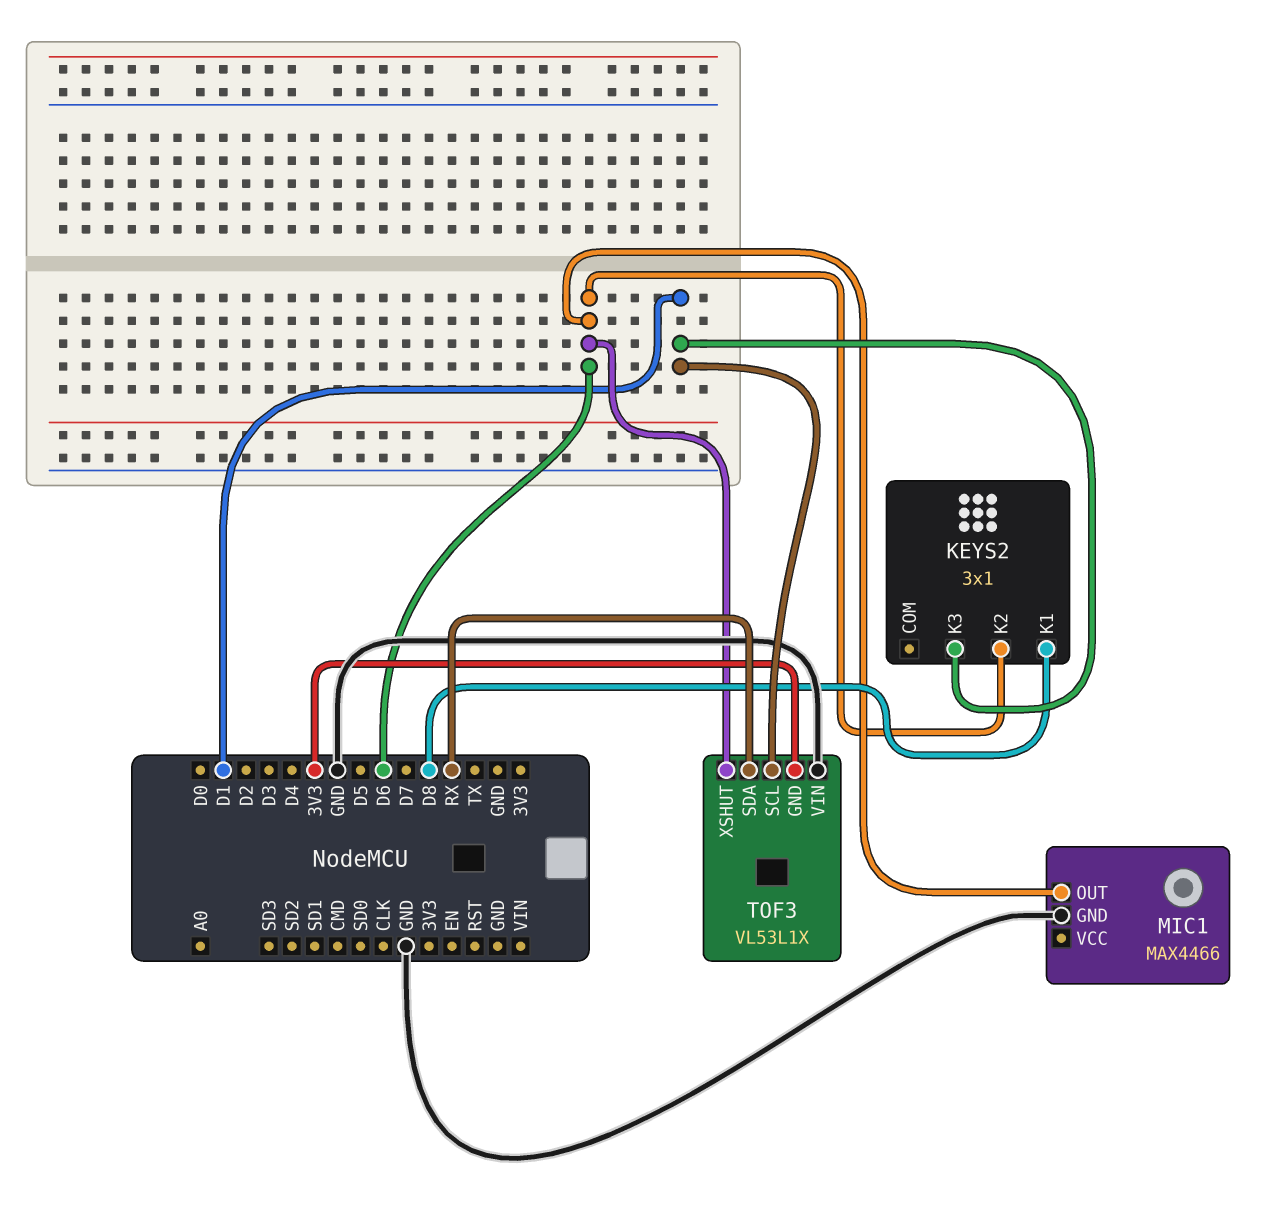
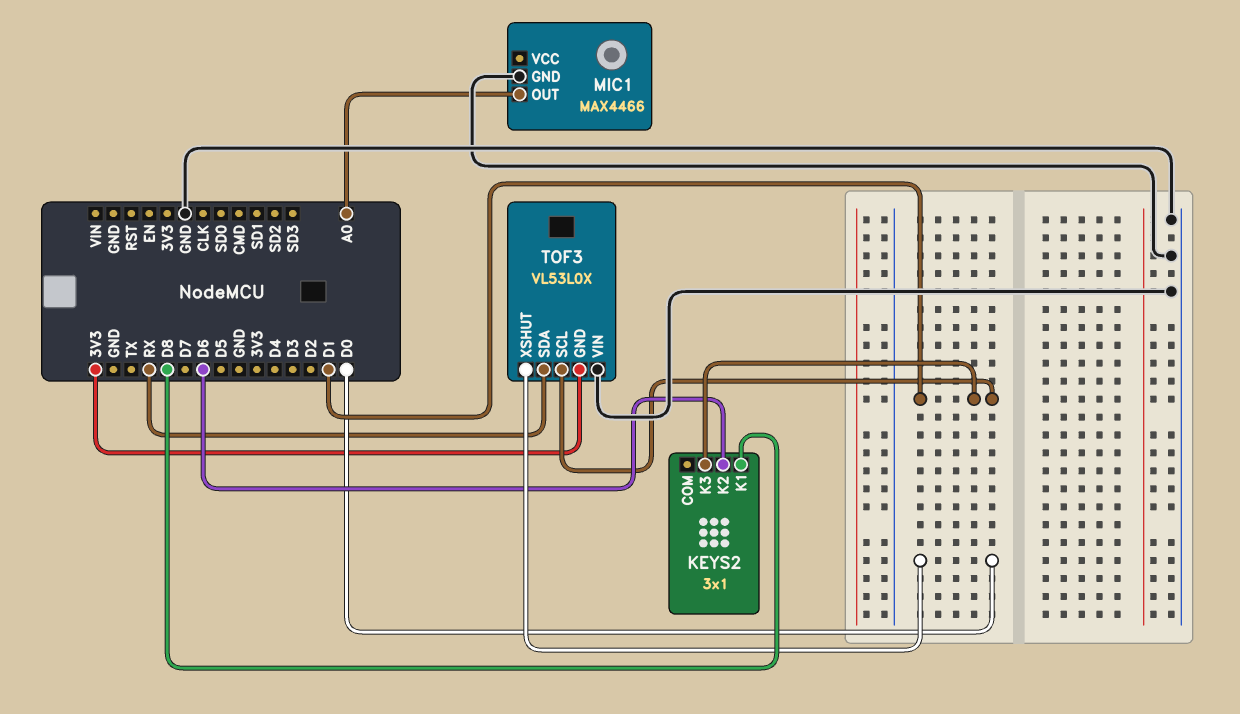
MIC1 pin OUT: D6 -> A0
TOF3: VL53L1X -> VL53L0X
TOF3 pin XSHUT: D6 -> D0

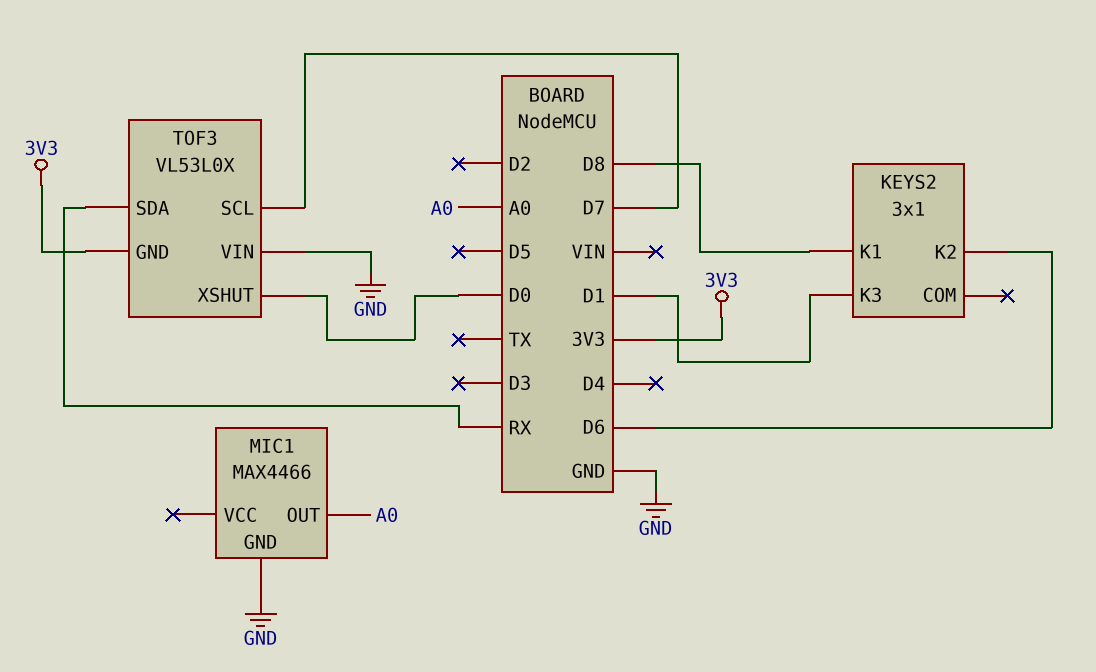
TOF3 pin SCL: D1 -> D7

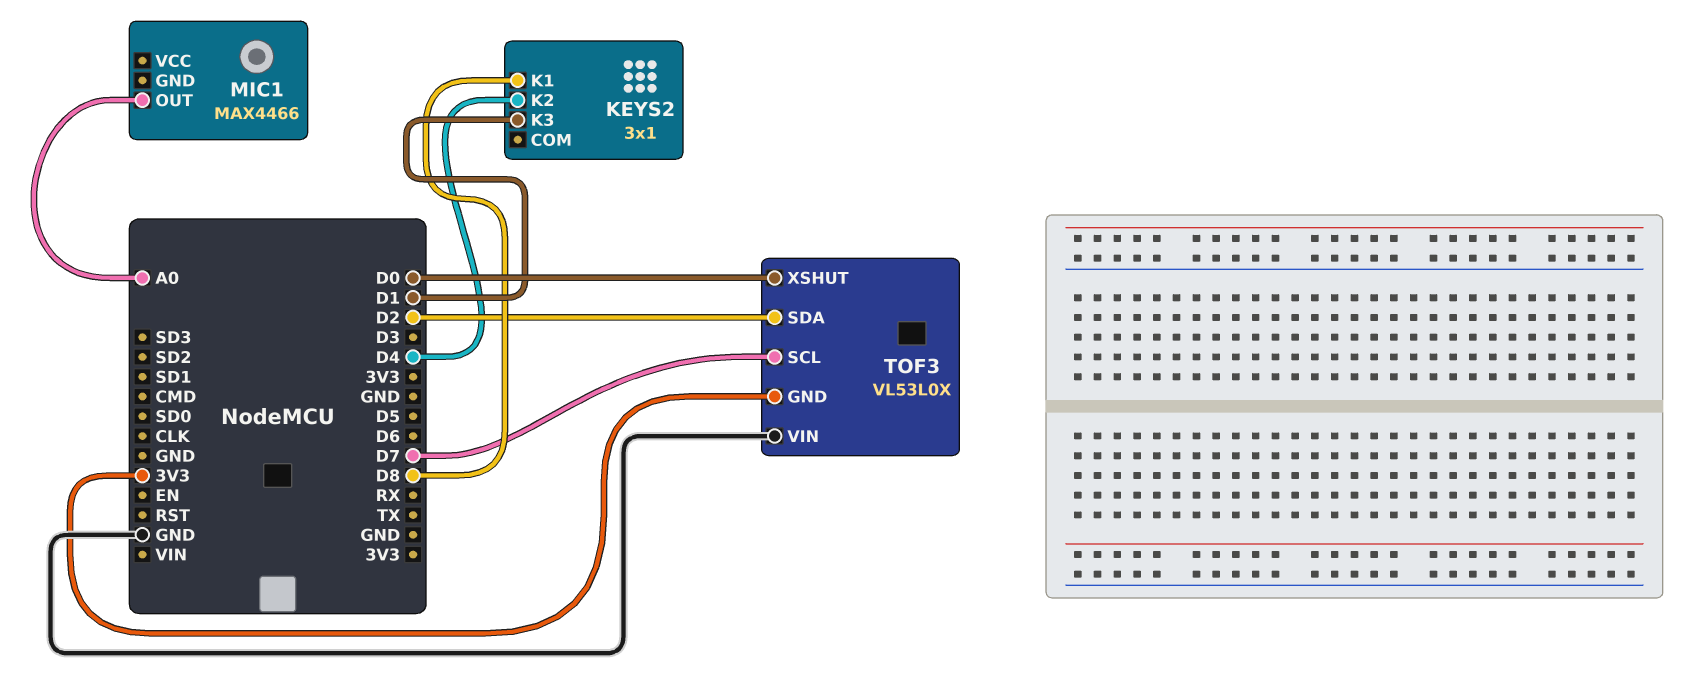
KEYS2 pin K2: D6 -> D4
MIC1 pin GND: GND -> none
TOF3 pin SDA: RX -> D2

